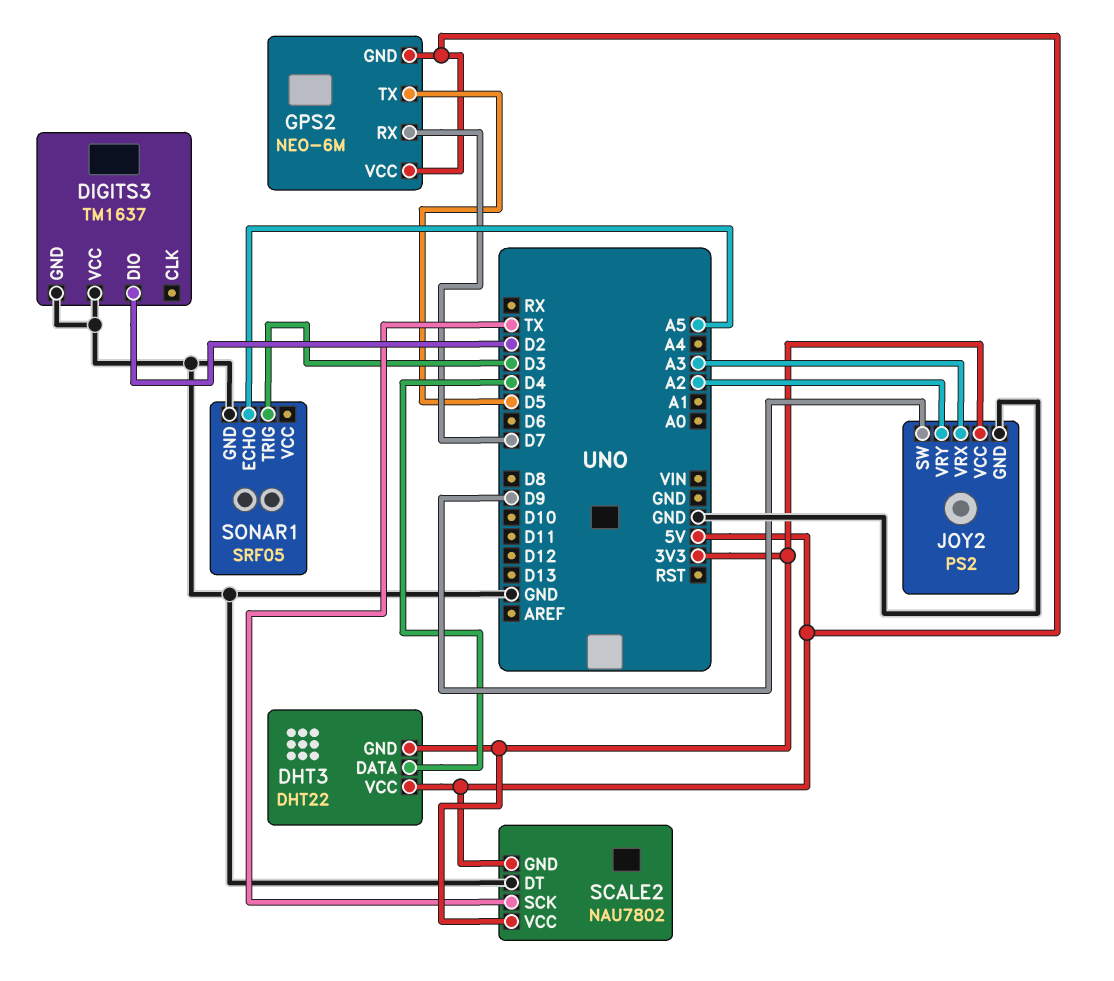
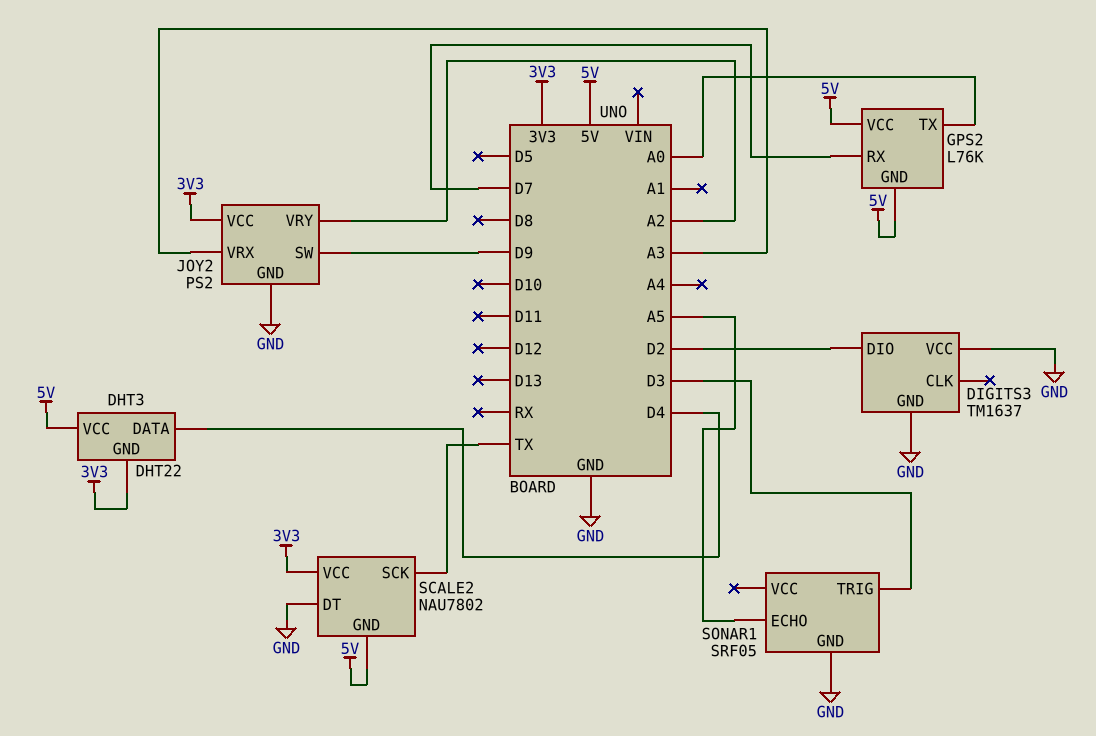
GPS2: NEO-6M -> L76K
GPS2 pin TX: D5 -> A0

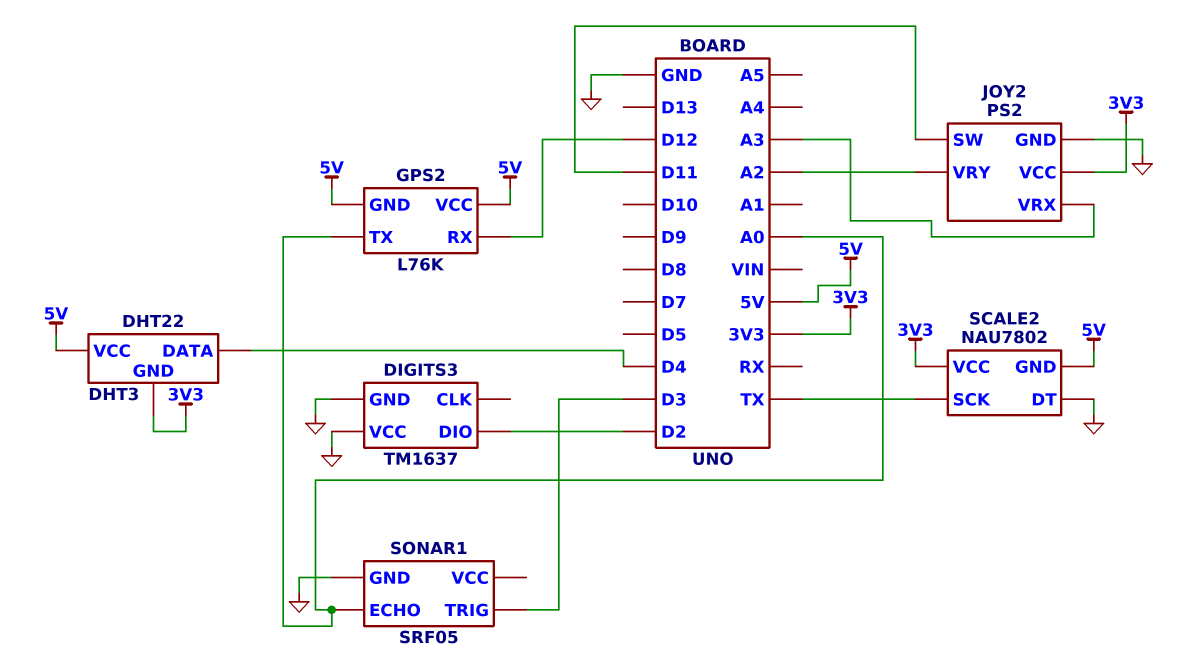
GPS2 pin RX: D7 -> D12
JOY2 pin SW: D9 -> D11
SONAR1 pin ECHO: A5 -> A0

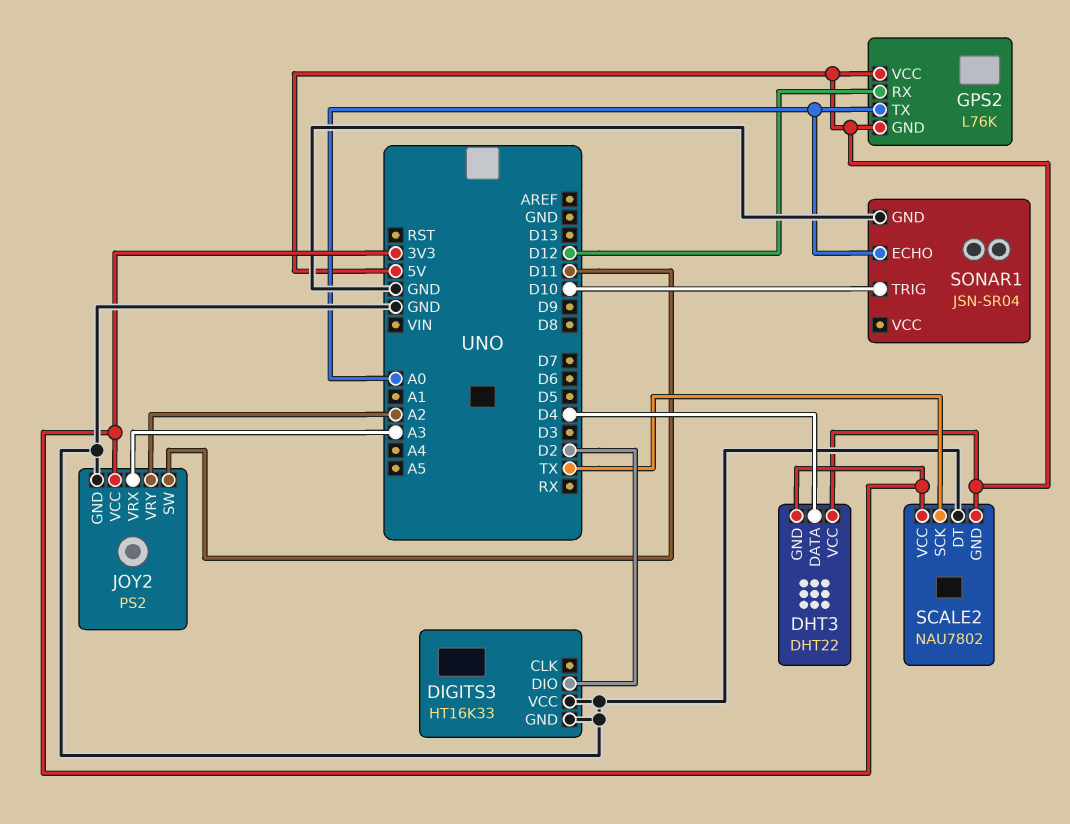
DIGITS3: TM1637 -> HT16K33
SONAR1: SRF05 -> JSN-SR04
SONAR1 pin TRIG: D3 -> D10

